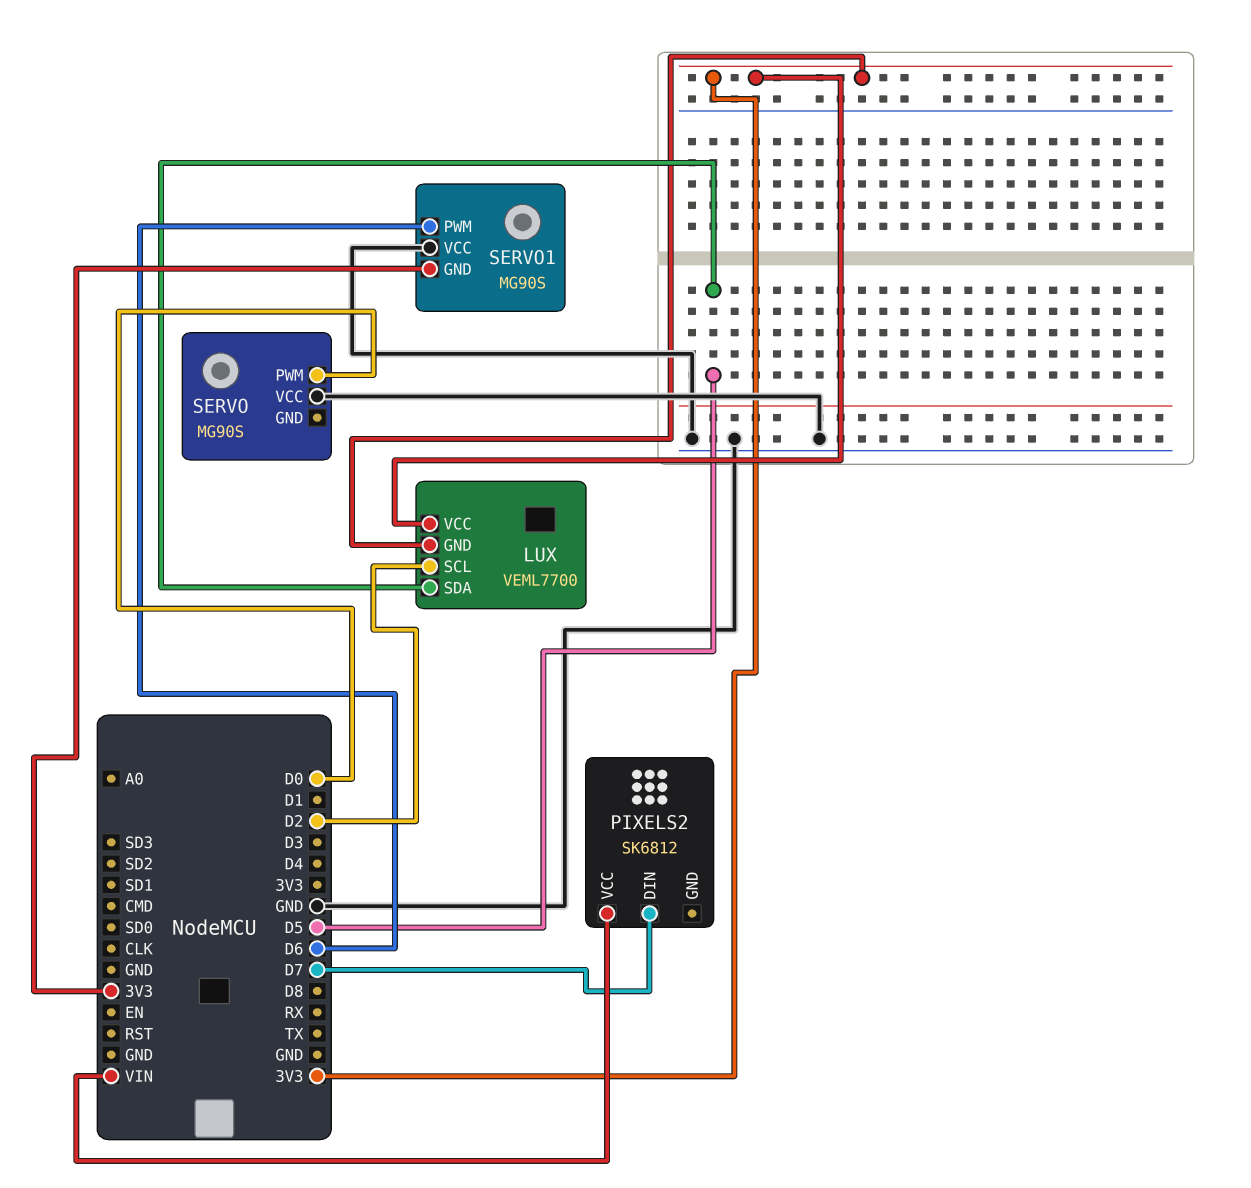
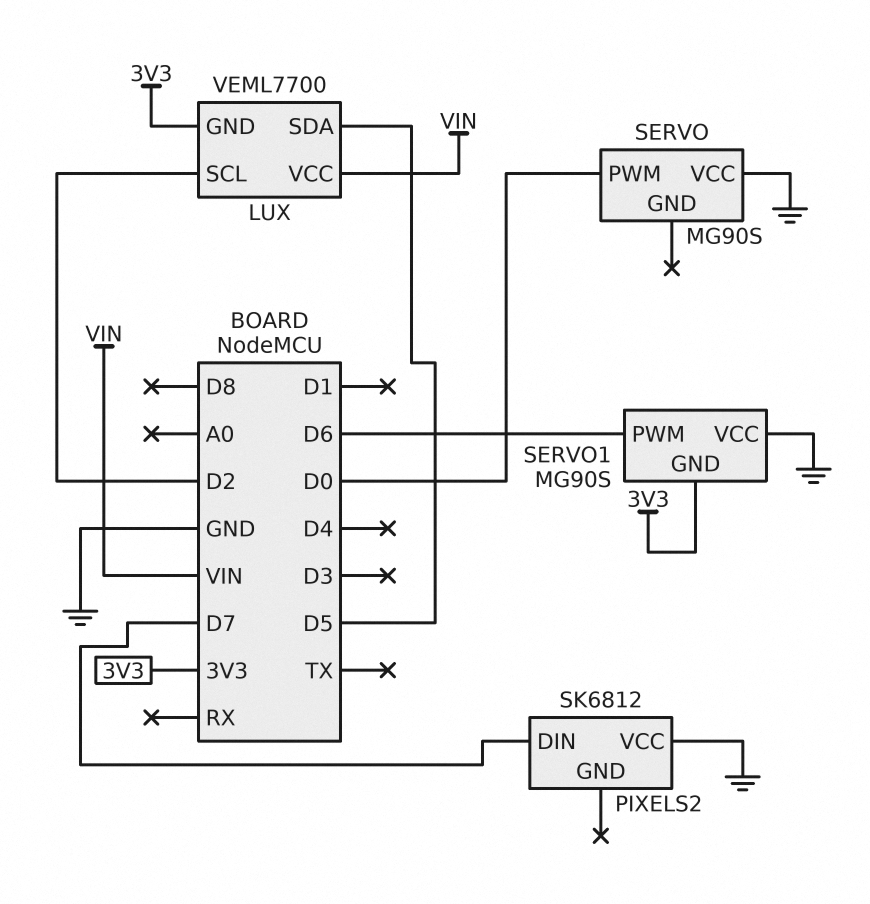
LUX pin VCC: 3V3 -> VIN
PIXELS2 pin VCC: VIN -> GND

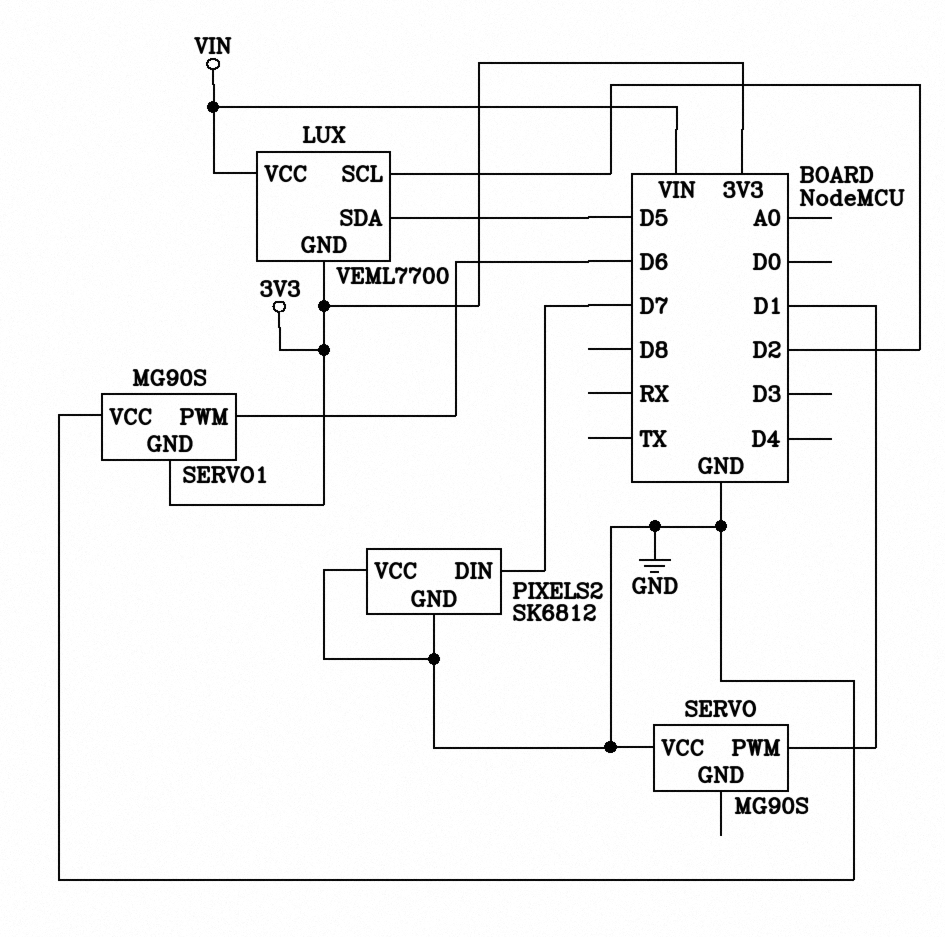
PIXELS2 pin GND: none -> GND
SERVO pin PWM: D0 -> D1

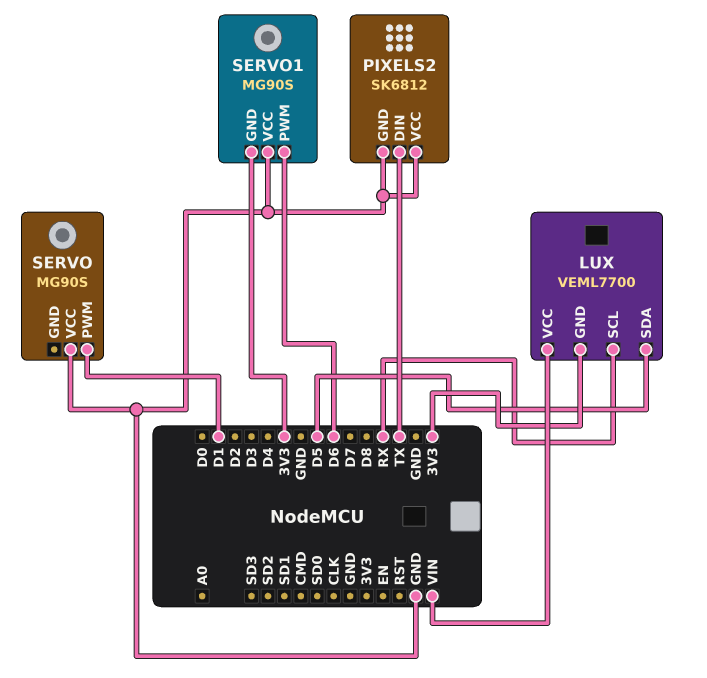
LUX pin SCL: D2 -> RX
PIXELS2 pin DIN: D7 -> TX

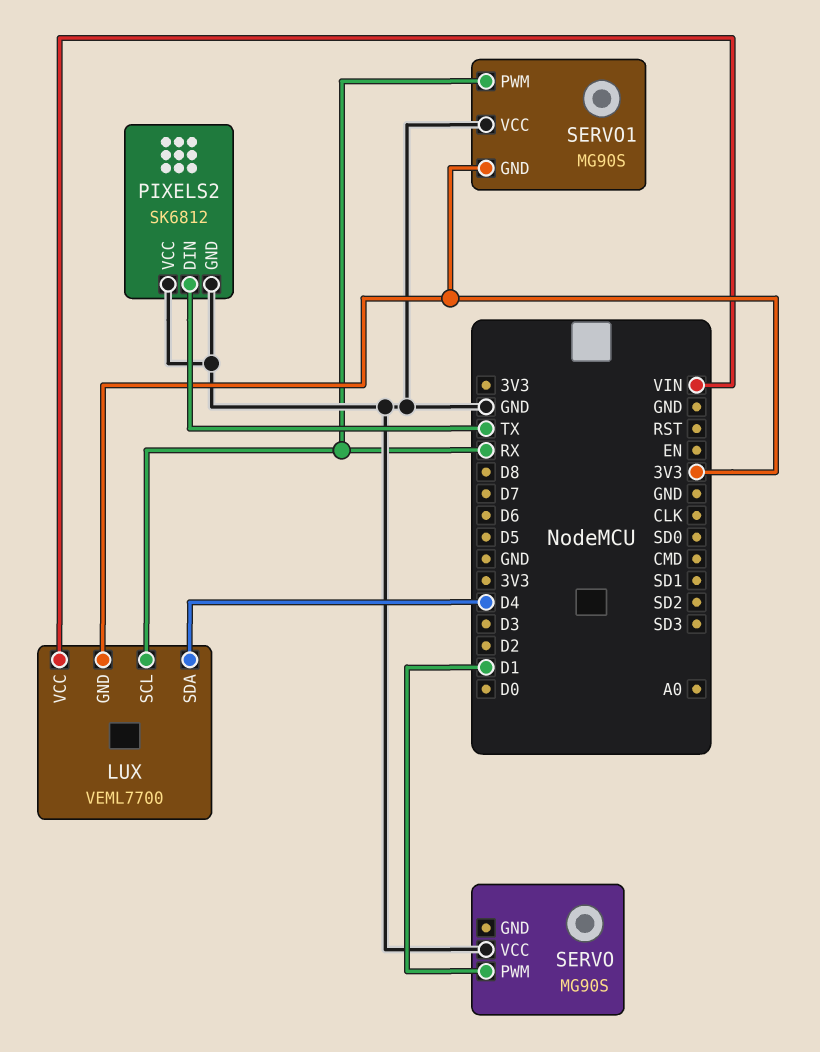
LUX pin SDA: D5 -> D4
SERVO1 pin PWM: D6 -> RX

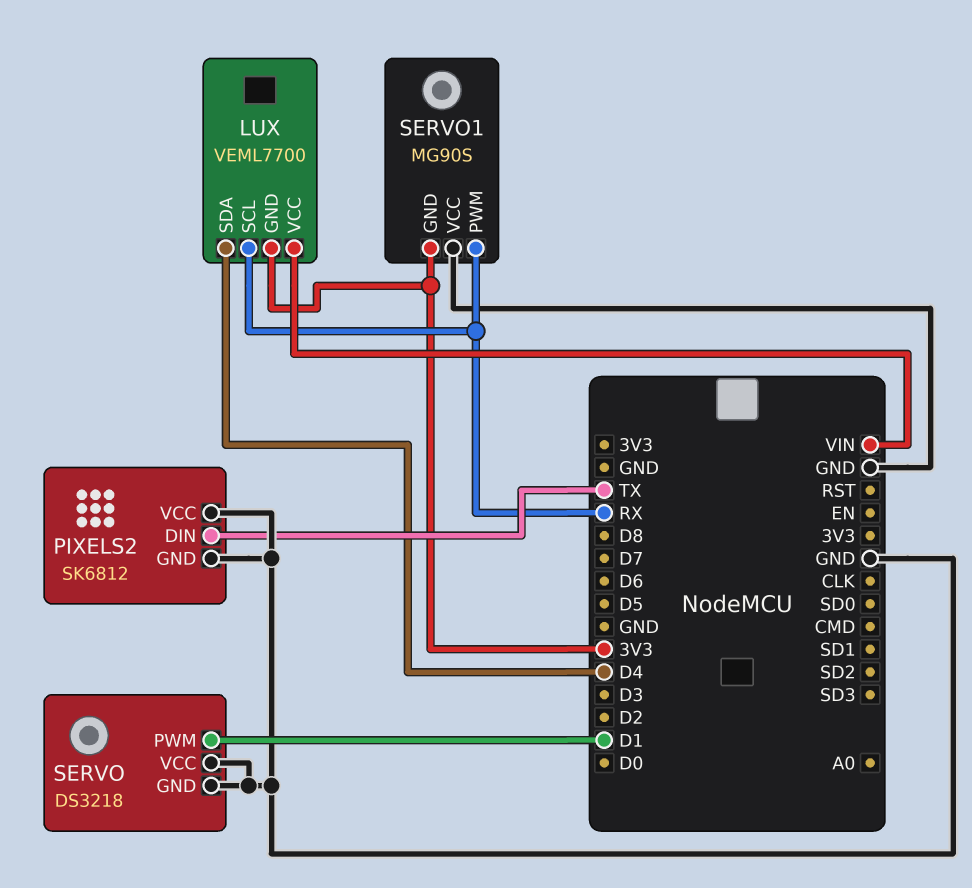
SERVO: MG90S -> DS3218
SERVO pin GND: none -> GND

